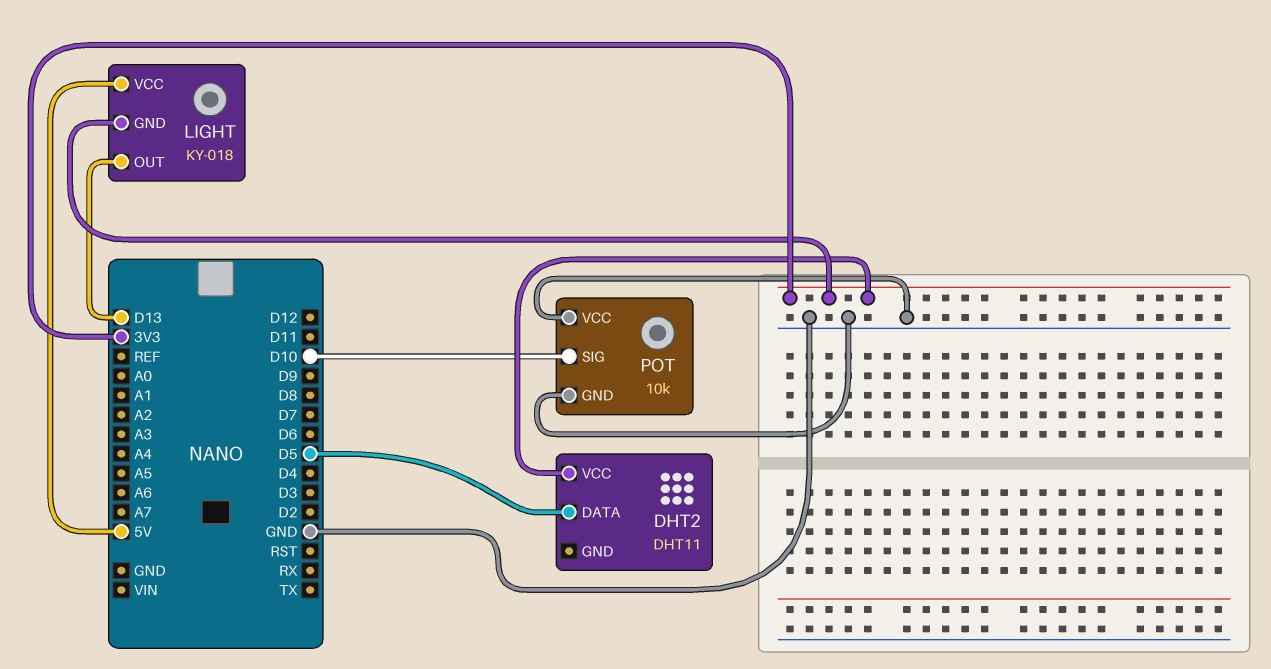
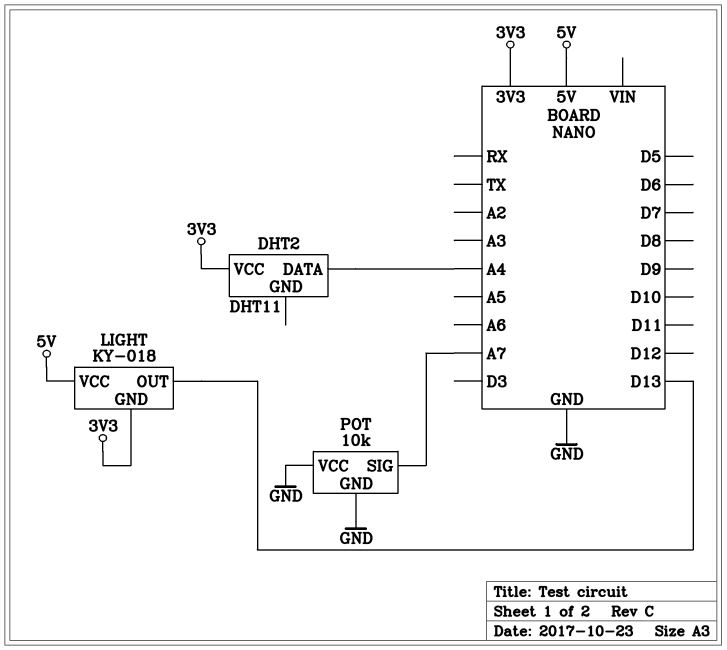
DHT2 pin DATA: D5 -> A4
POT pin SIG: D10 -> A7

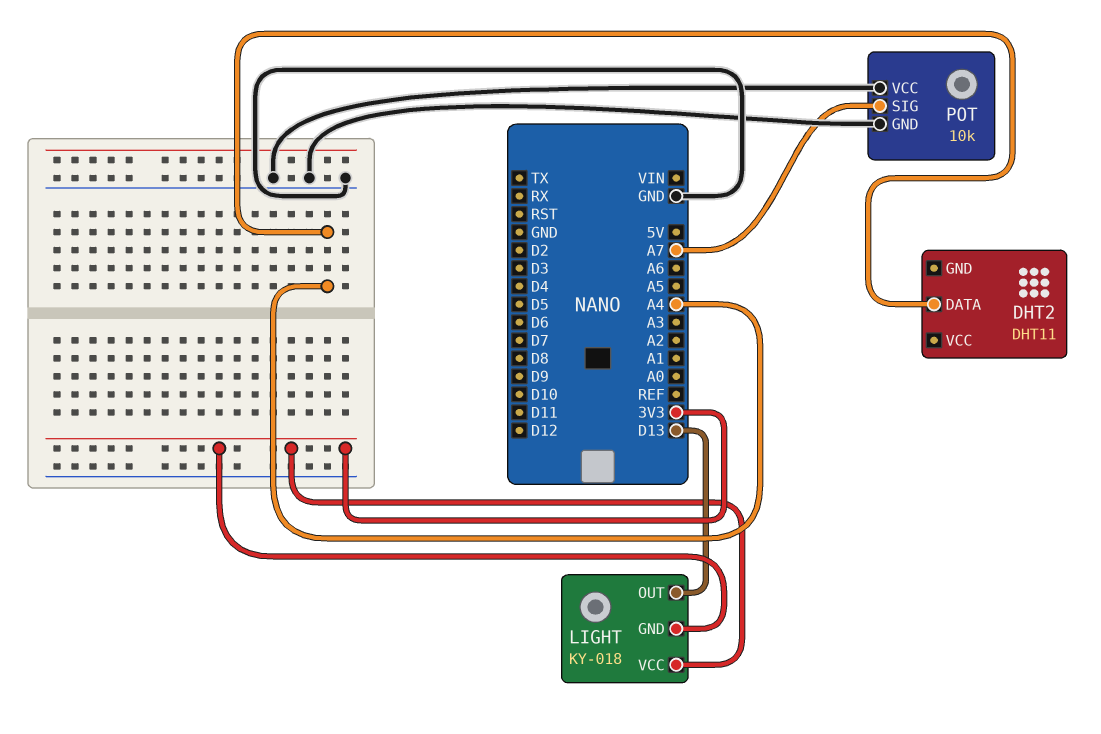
DHT2 pin VCC: 3V3 -> none
LIGHT pin VCC: 5V -> 3V3

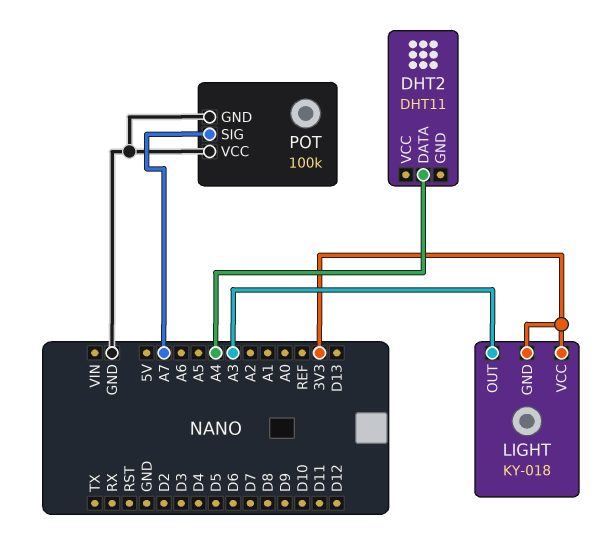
LIGHT pin OUT: D13 -> A3
POT: 10k -> 100k

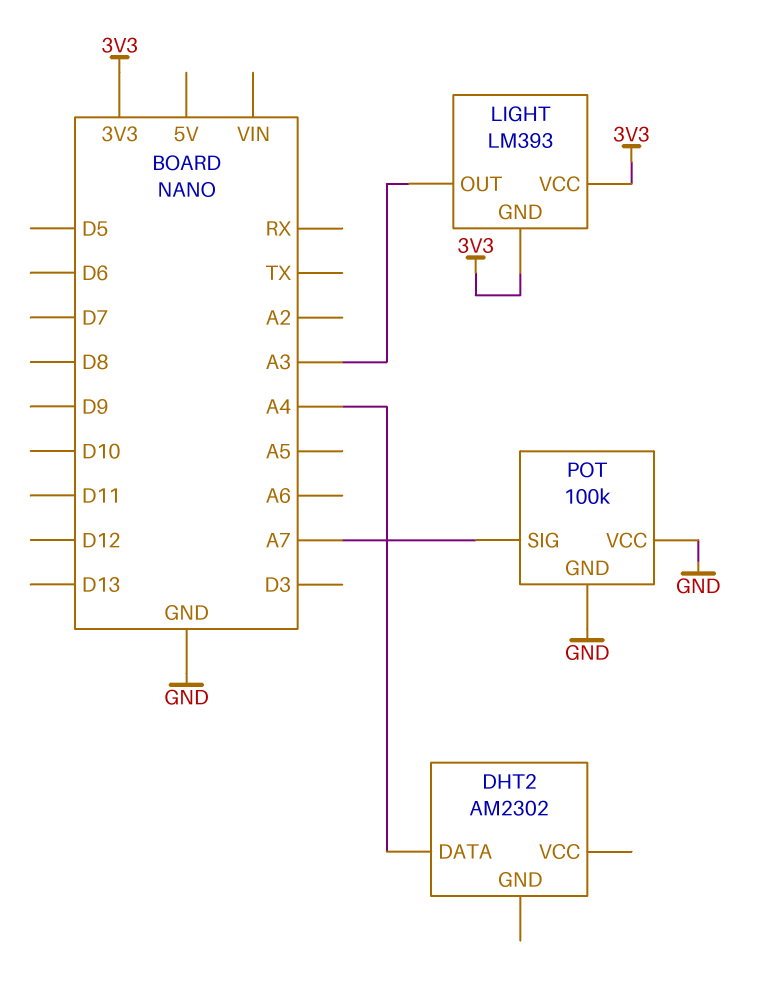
DHT2: DHT11 -> AM2302
LIGHT: KY-018 -> LM393

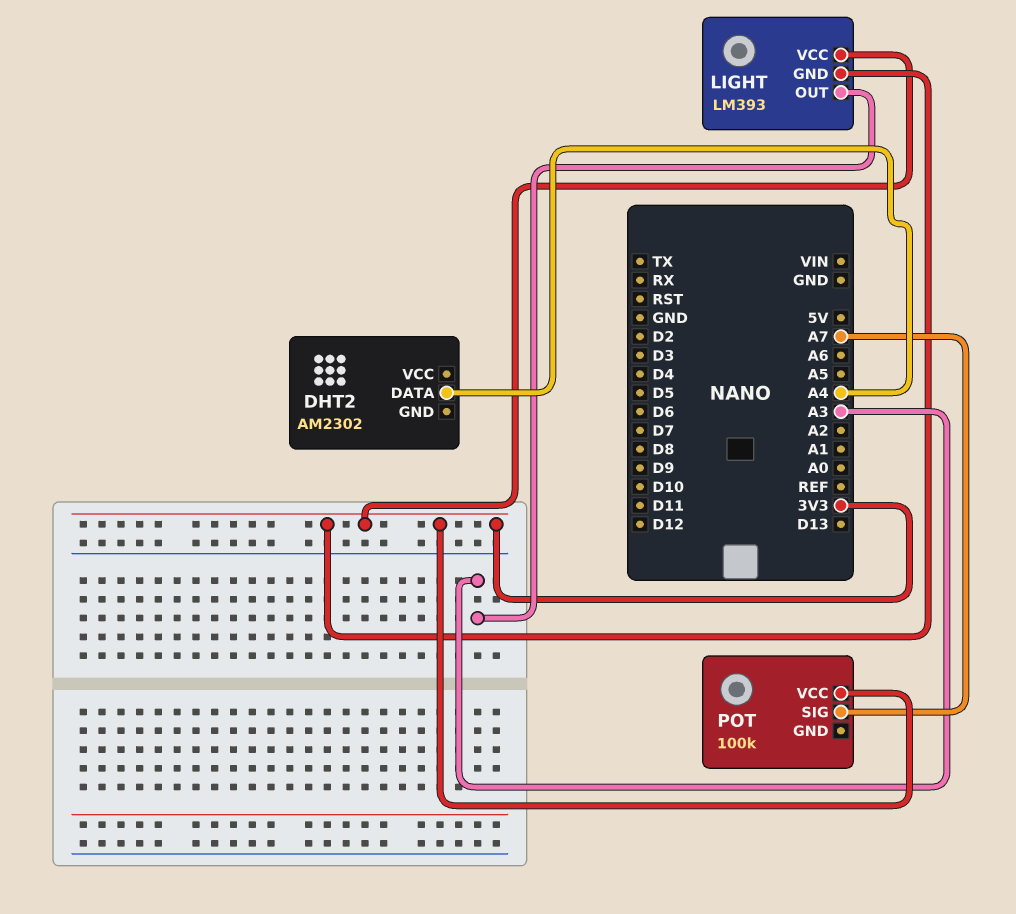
POT pin GND: GND -> none
POT pin VCC: GND -> 3V3

